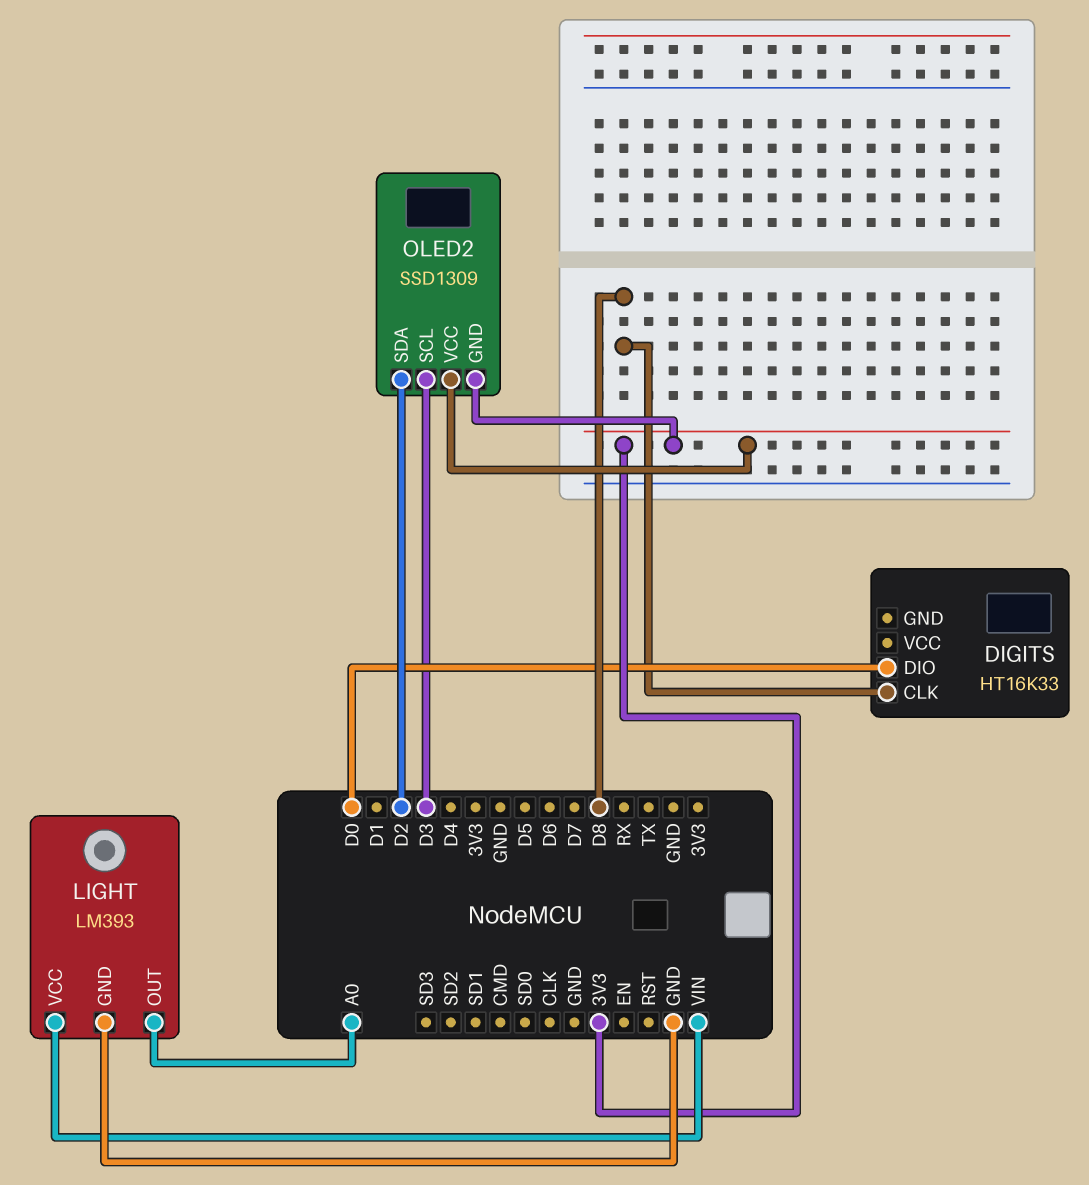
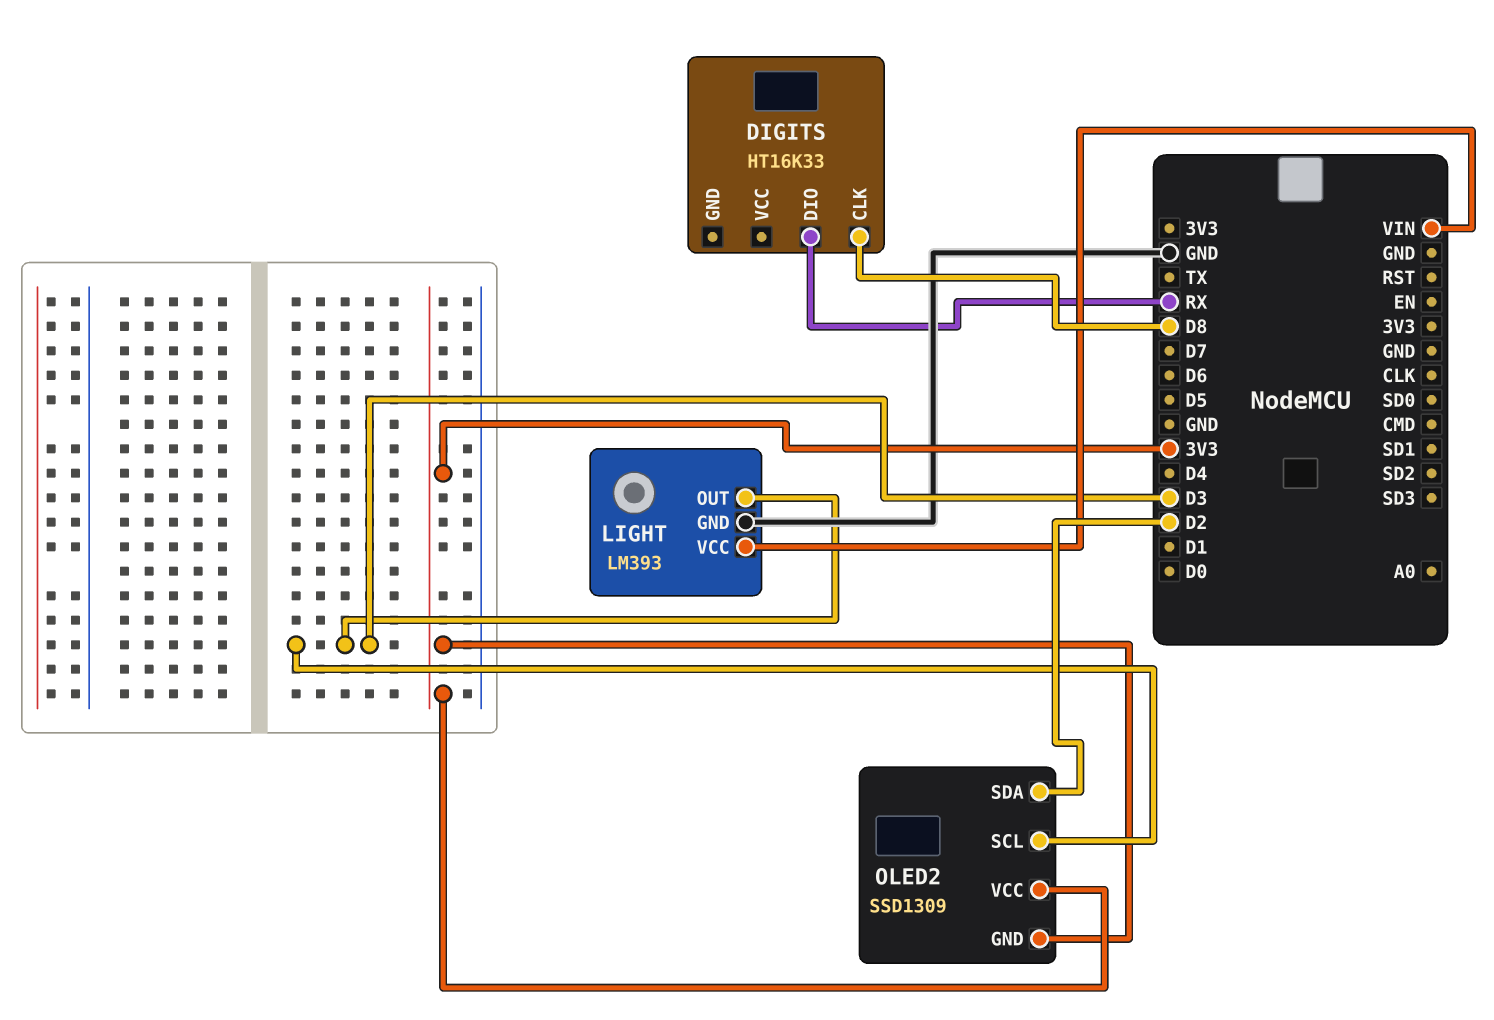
DIGITS pin DIO: D0 -> RX
LIGHT pin OUT: A0 -> D3

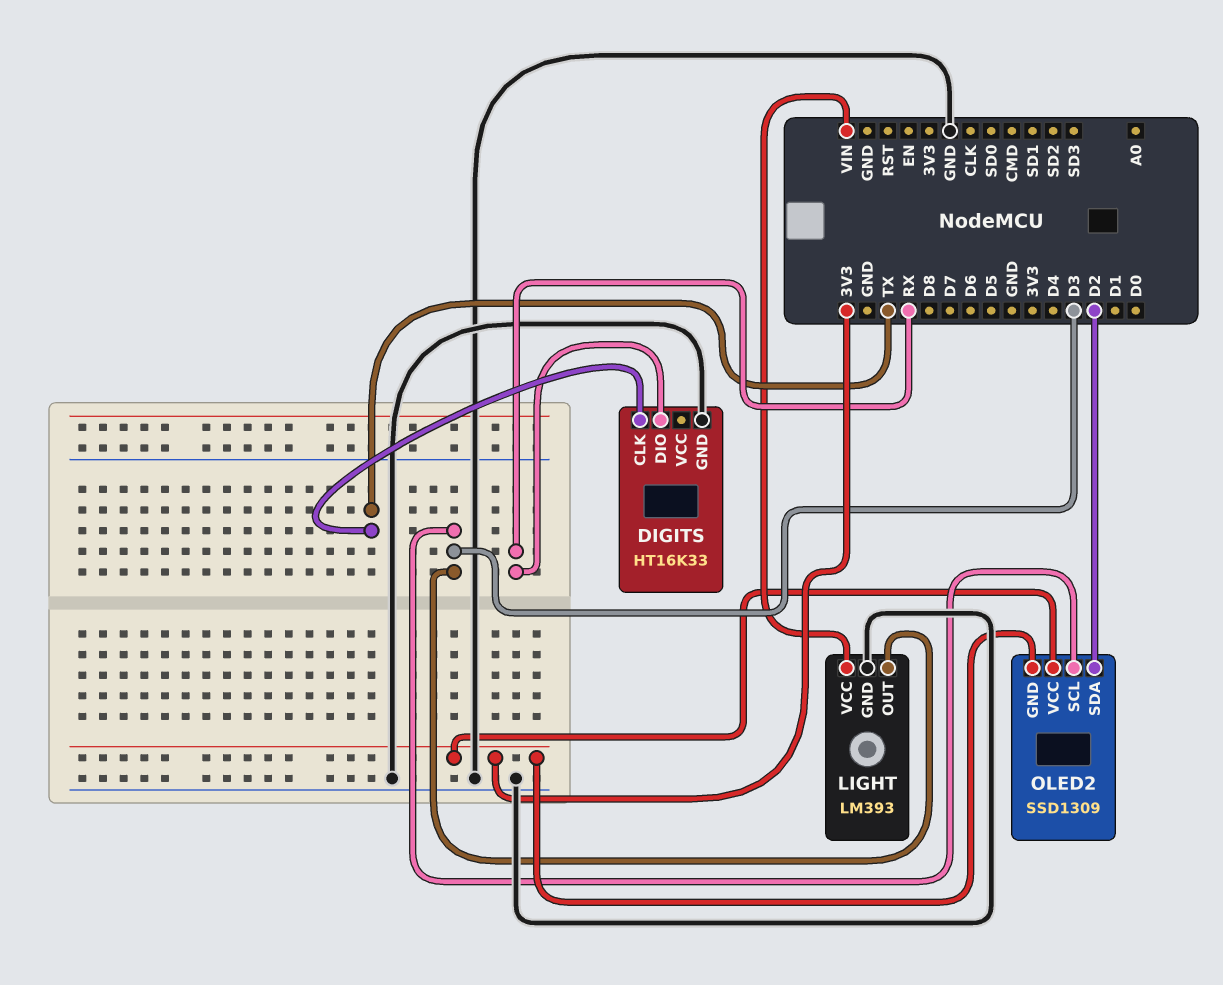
DIGITS pin CLK: D8 -> TX
DIGITS pin GND: none -> GND

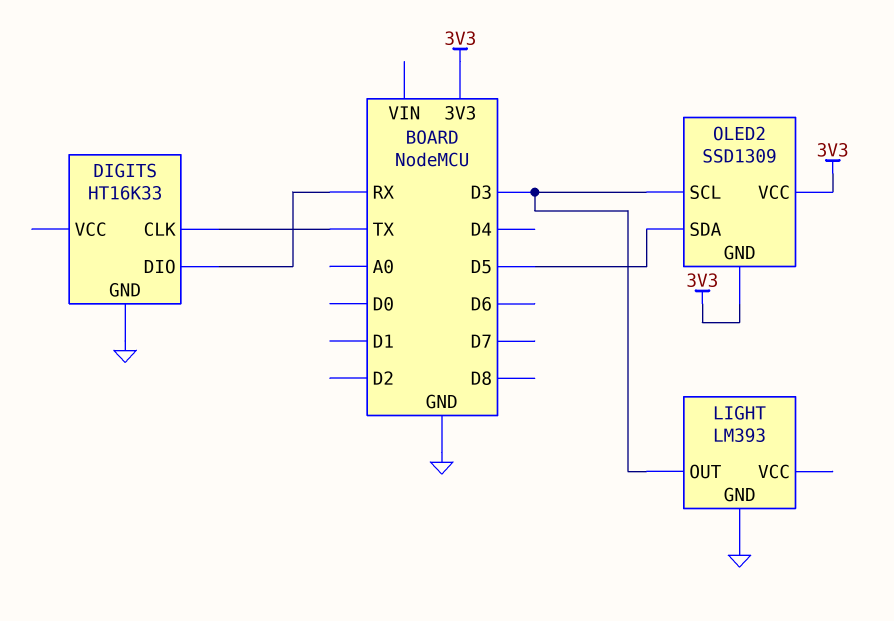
LIGHT pin VCC: VIN -> none
OLED2 pin SDA: D2 -> D5

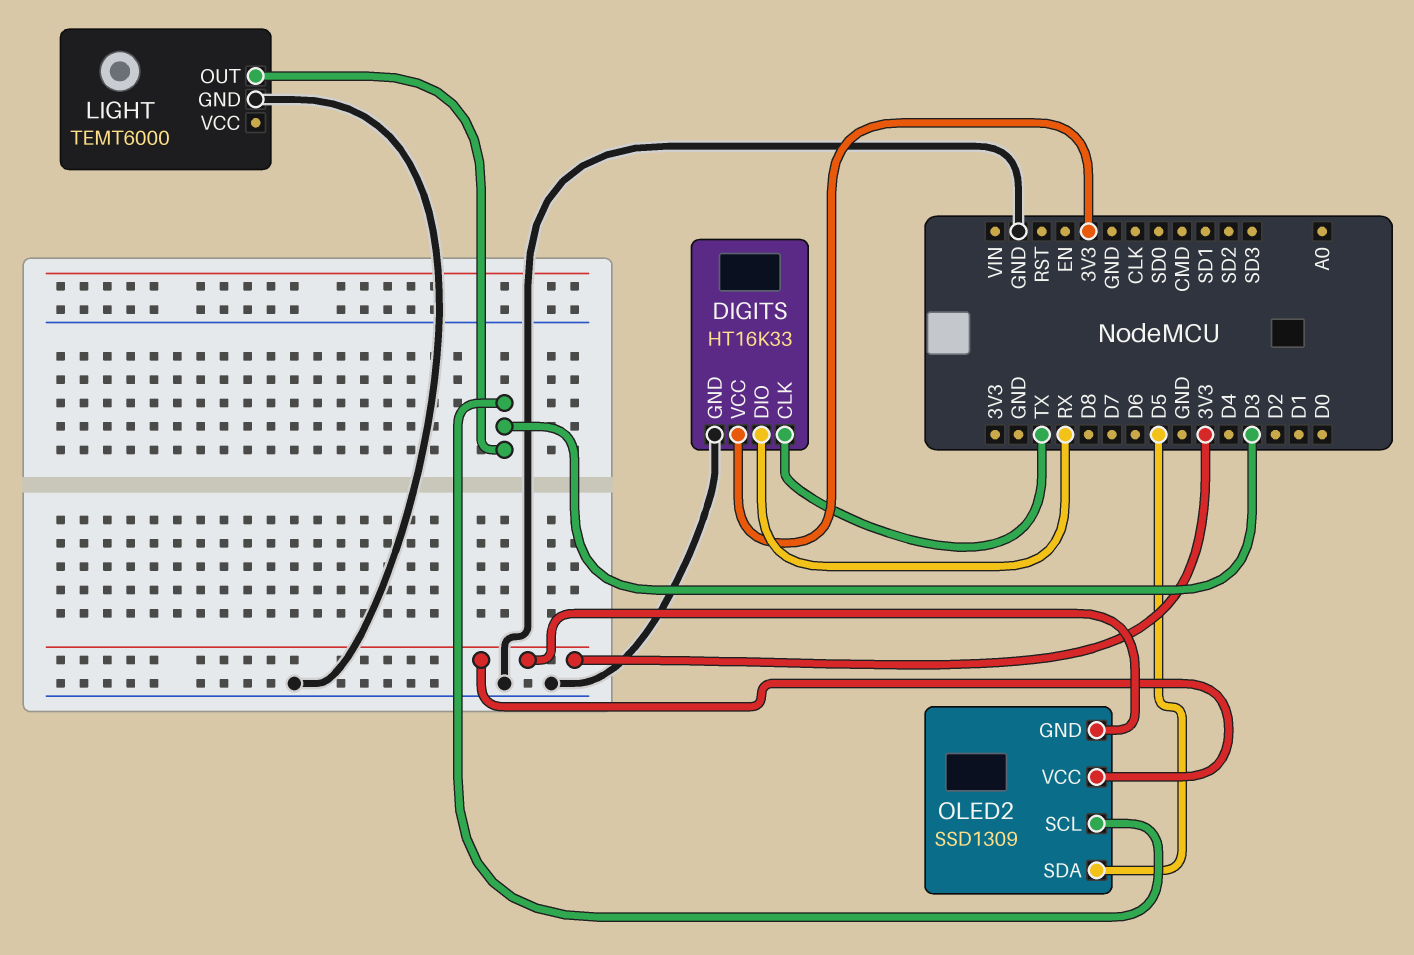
DIGITS pin VCC: none -> 3V3
LIGHT: LM393 -> TEMT6000

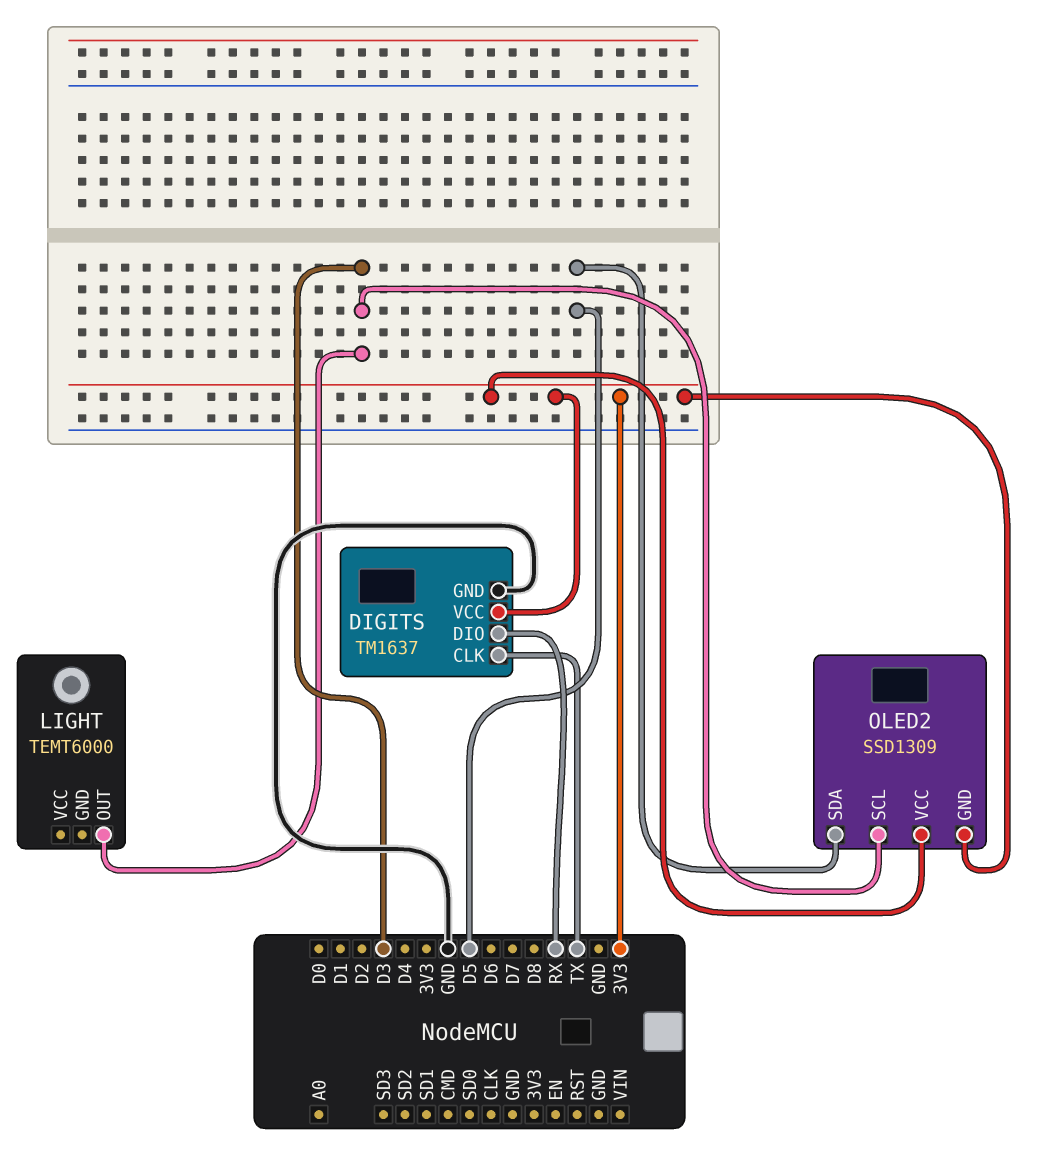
DIGITS: HT16K33 -> TM1637
LIGHT pin GND: GND -> none

